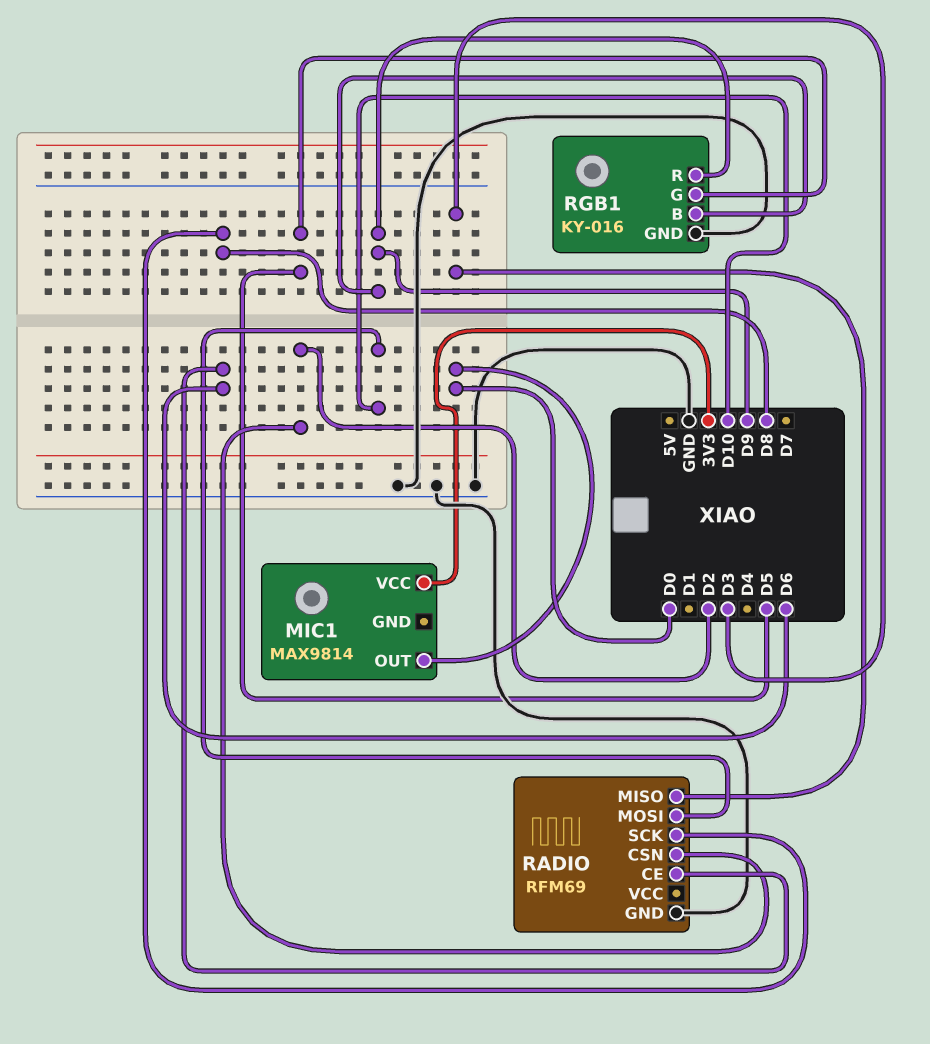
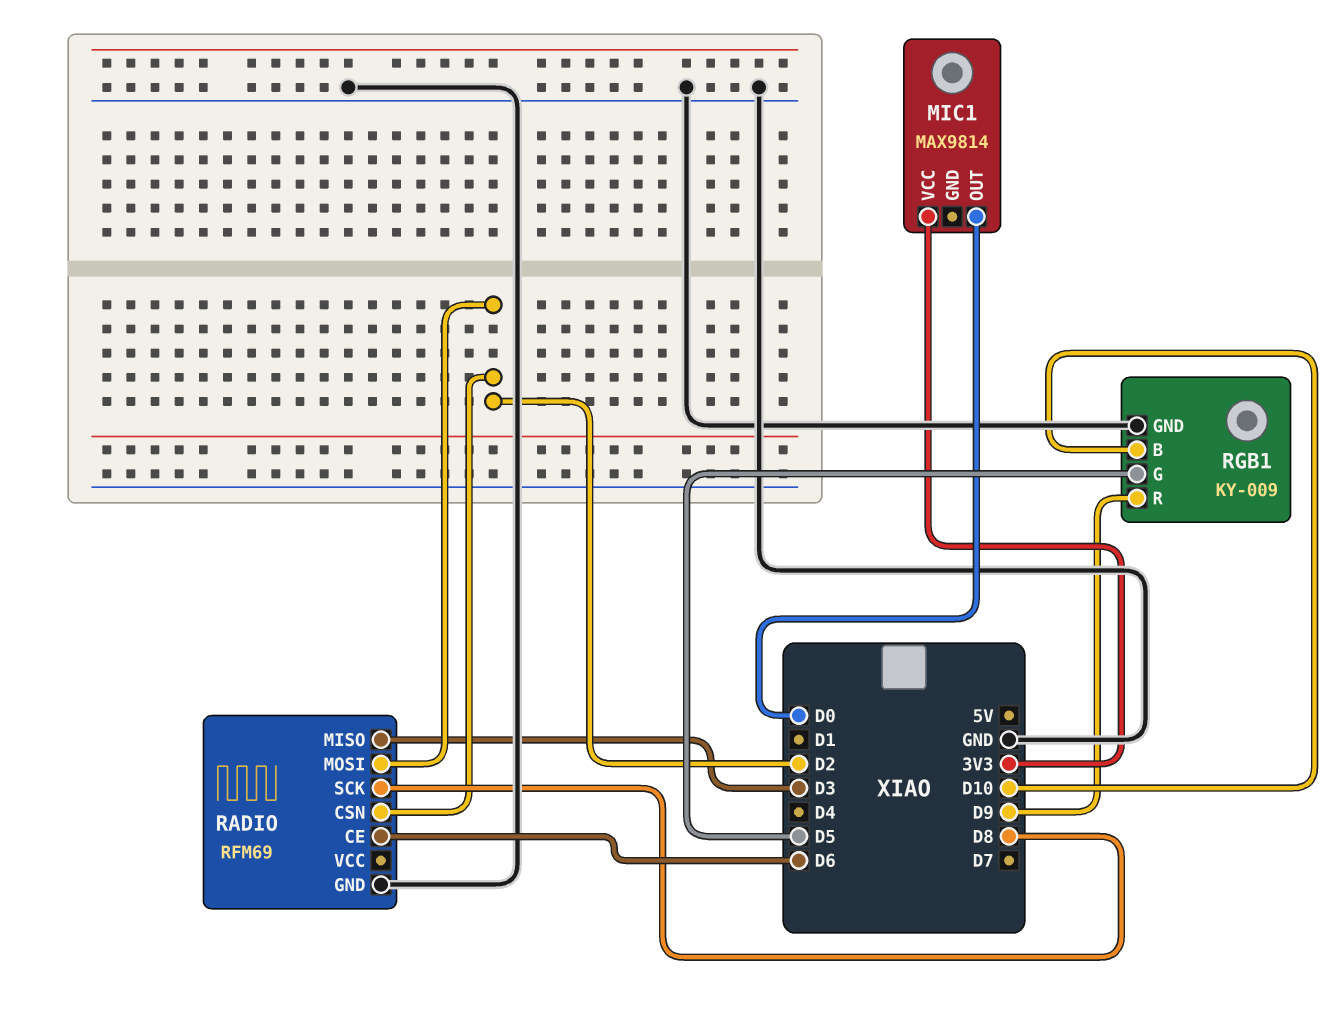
RADIO pin MOSI: D10 -> D2
RGB1: KY-016 -> KY-009
RGB1 pin B: D9 -> D10

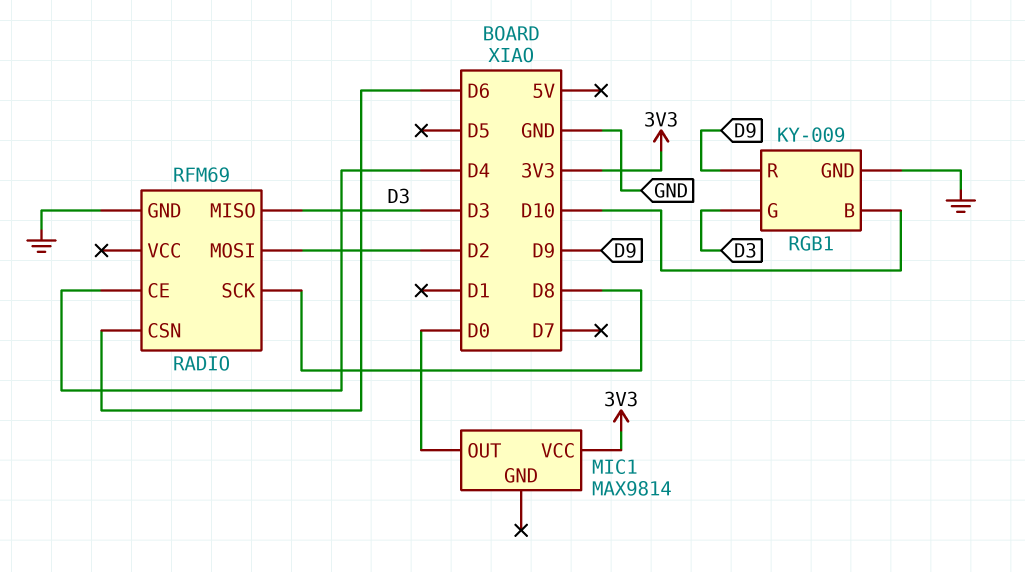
RADIO pin CE: D6 -> D4
RADIO pin CSN: D2 -> D6
RGB1 pin G: D5 -> D3

